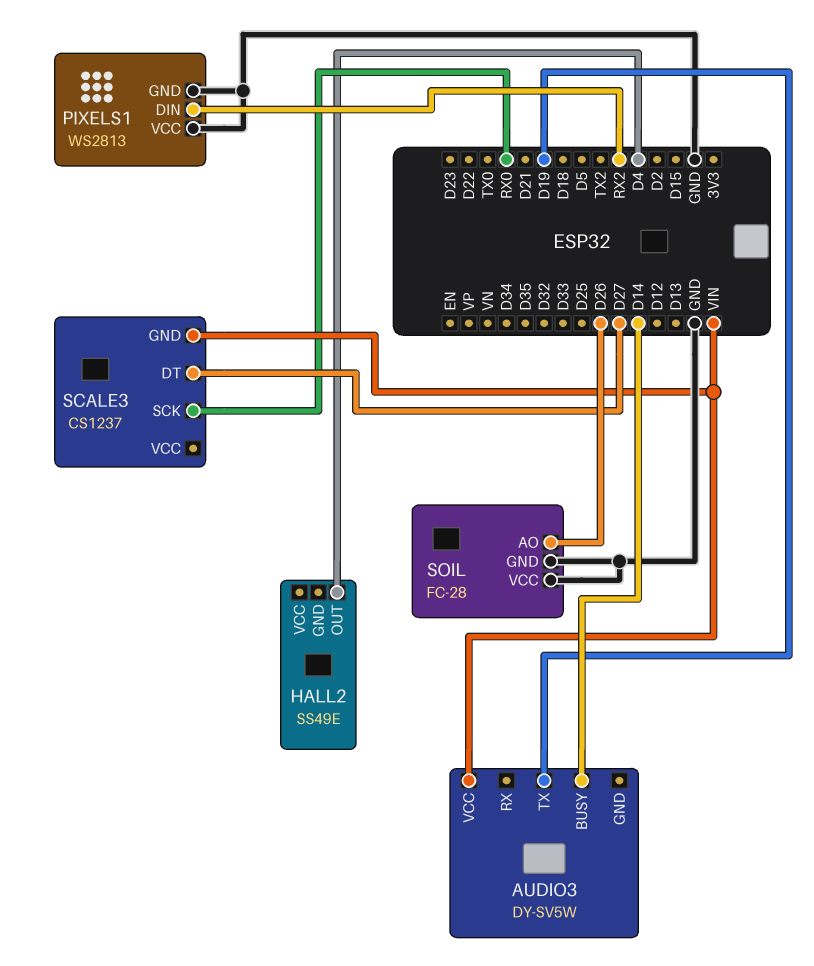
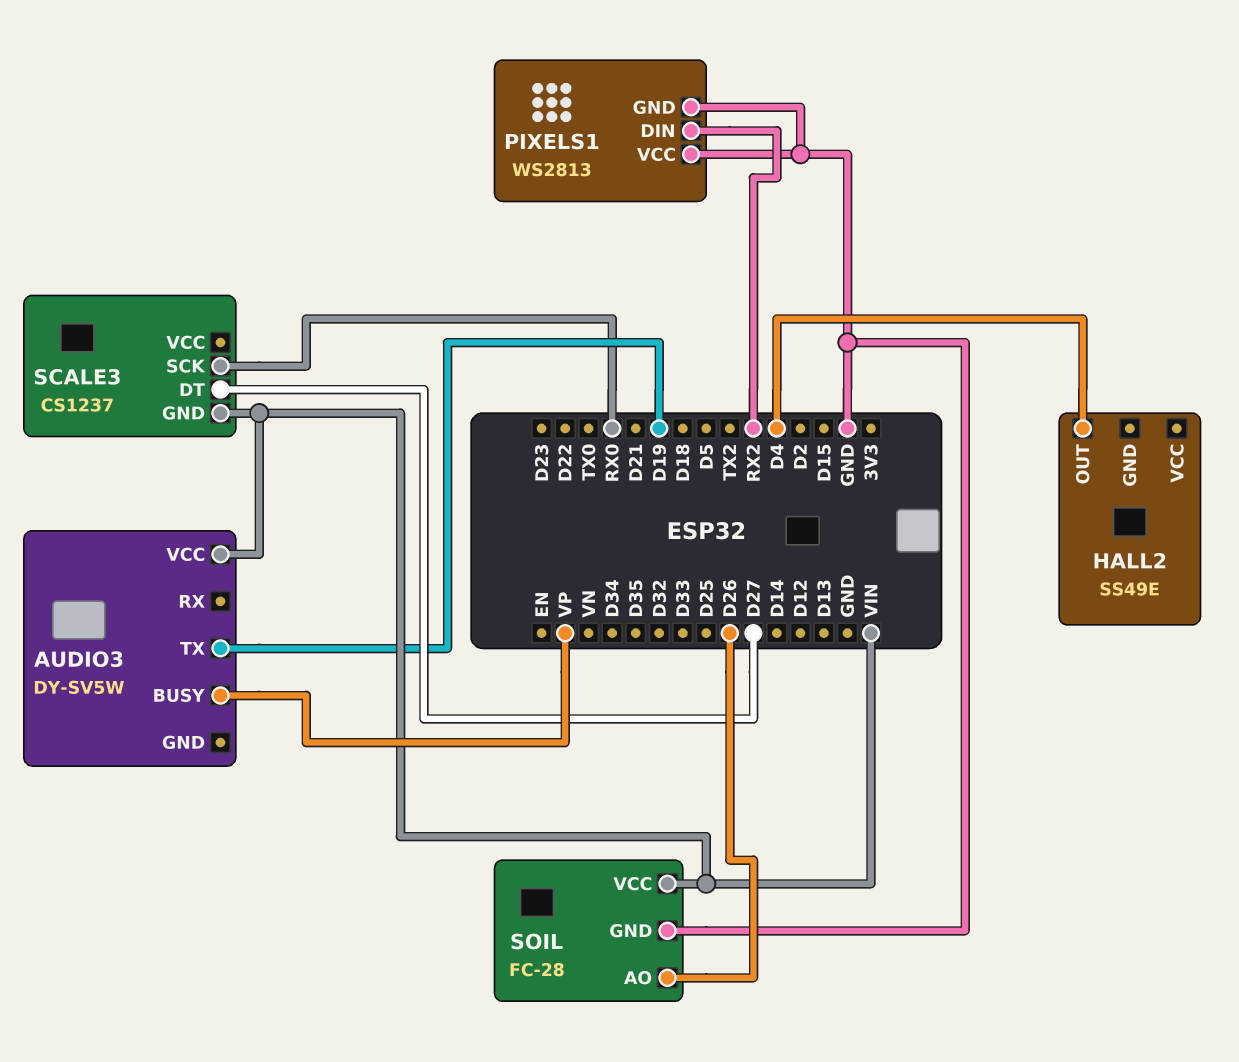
AUDIO3 pin BUSY: D14 -> VP
SOIL pin VCC: GND -> VIN

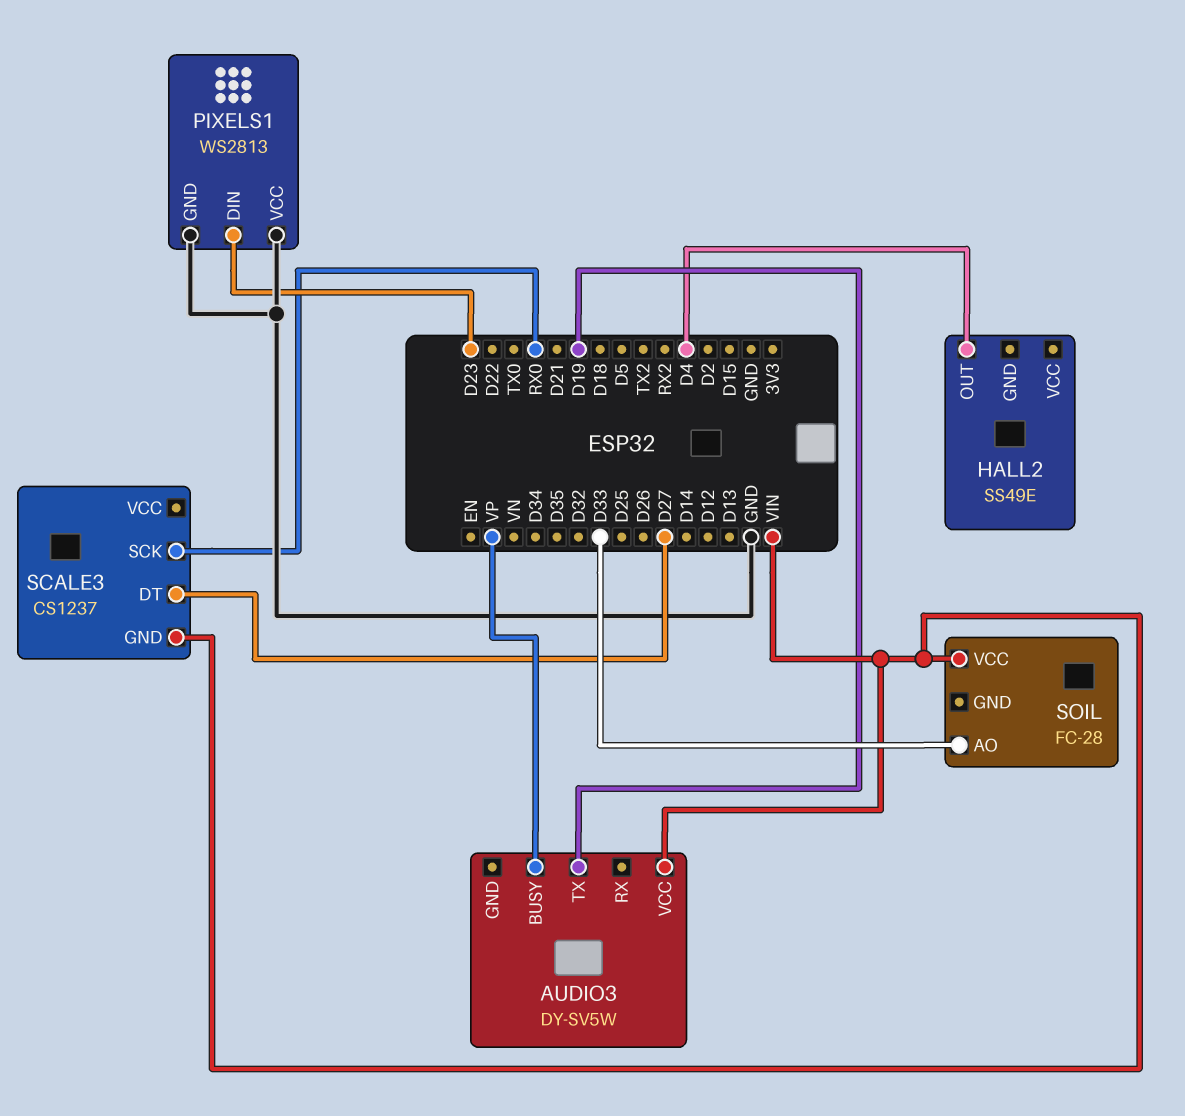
PIXELS1 pin DIN: RX2 -> D23
SOIL pin AO: D26 -> D33
SOIL pin GND: GND -> none

